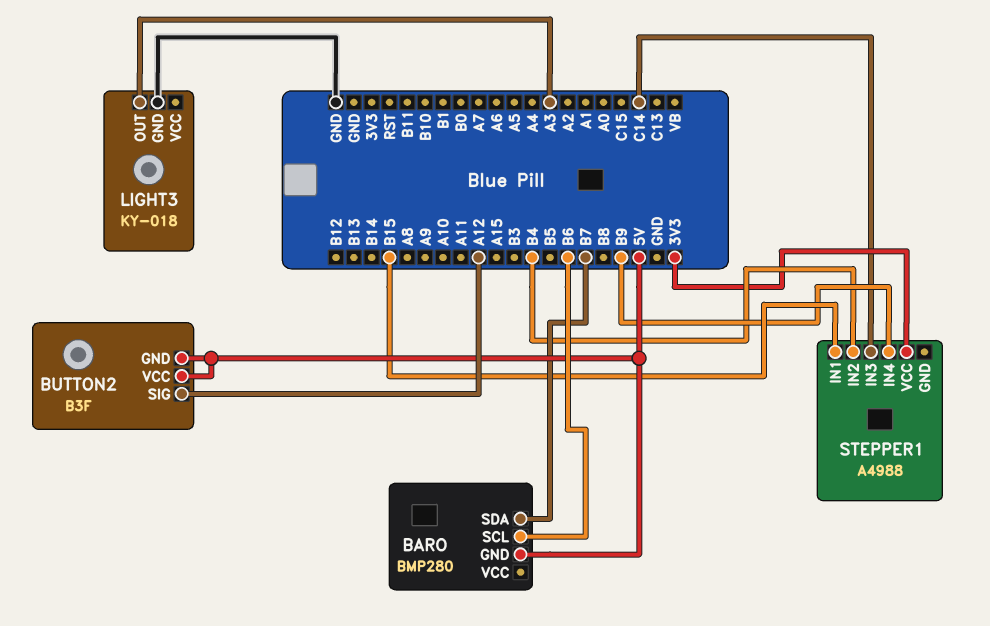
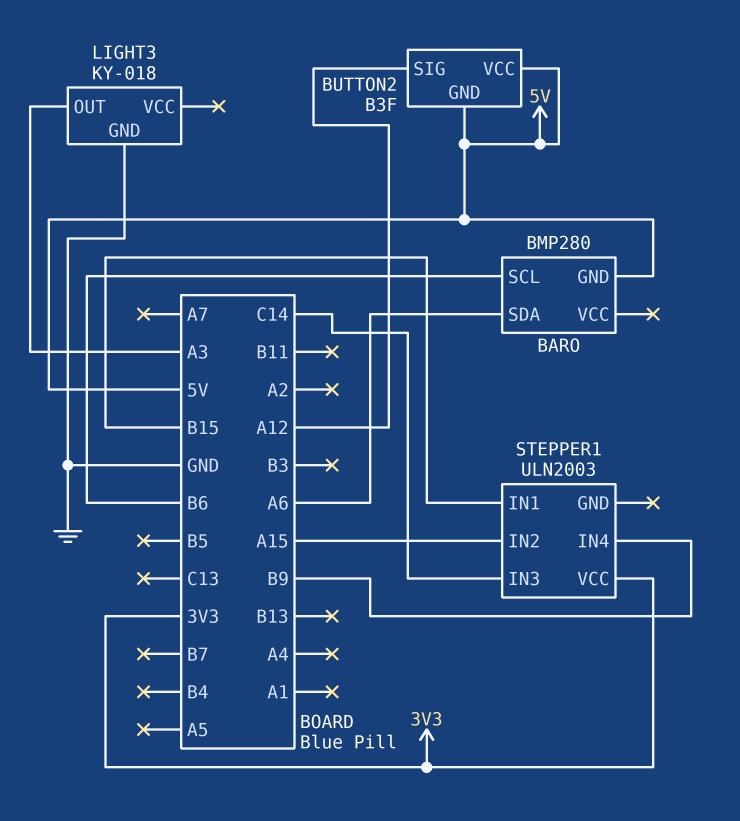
BARO pin SDA: B7 -> A6
STEPPER1: A4988 -> ULN2003
STEPPER1 pin IN2: B4 -> A15

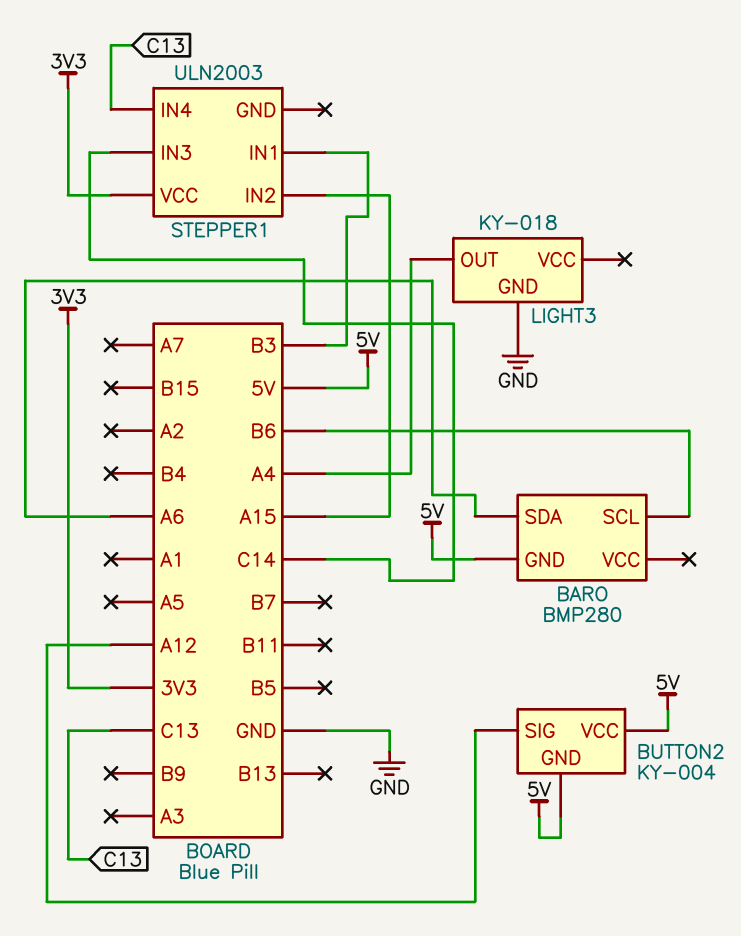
BUTTON2: B3F -> KY-004
LIGHT3 pin OUT: A3 -> A4
STEPPER1 pin IN1: B15 -> B3
STEPPER1 pin IN4: B9 -> C13

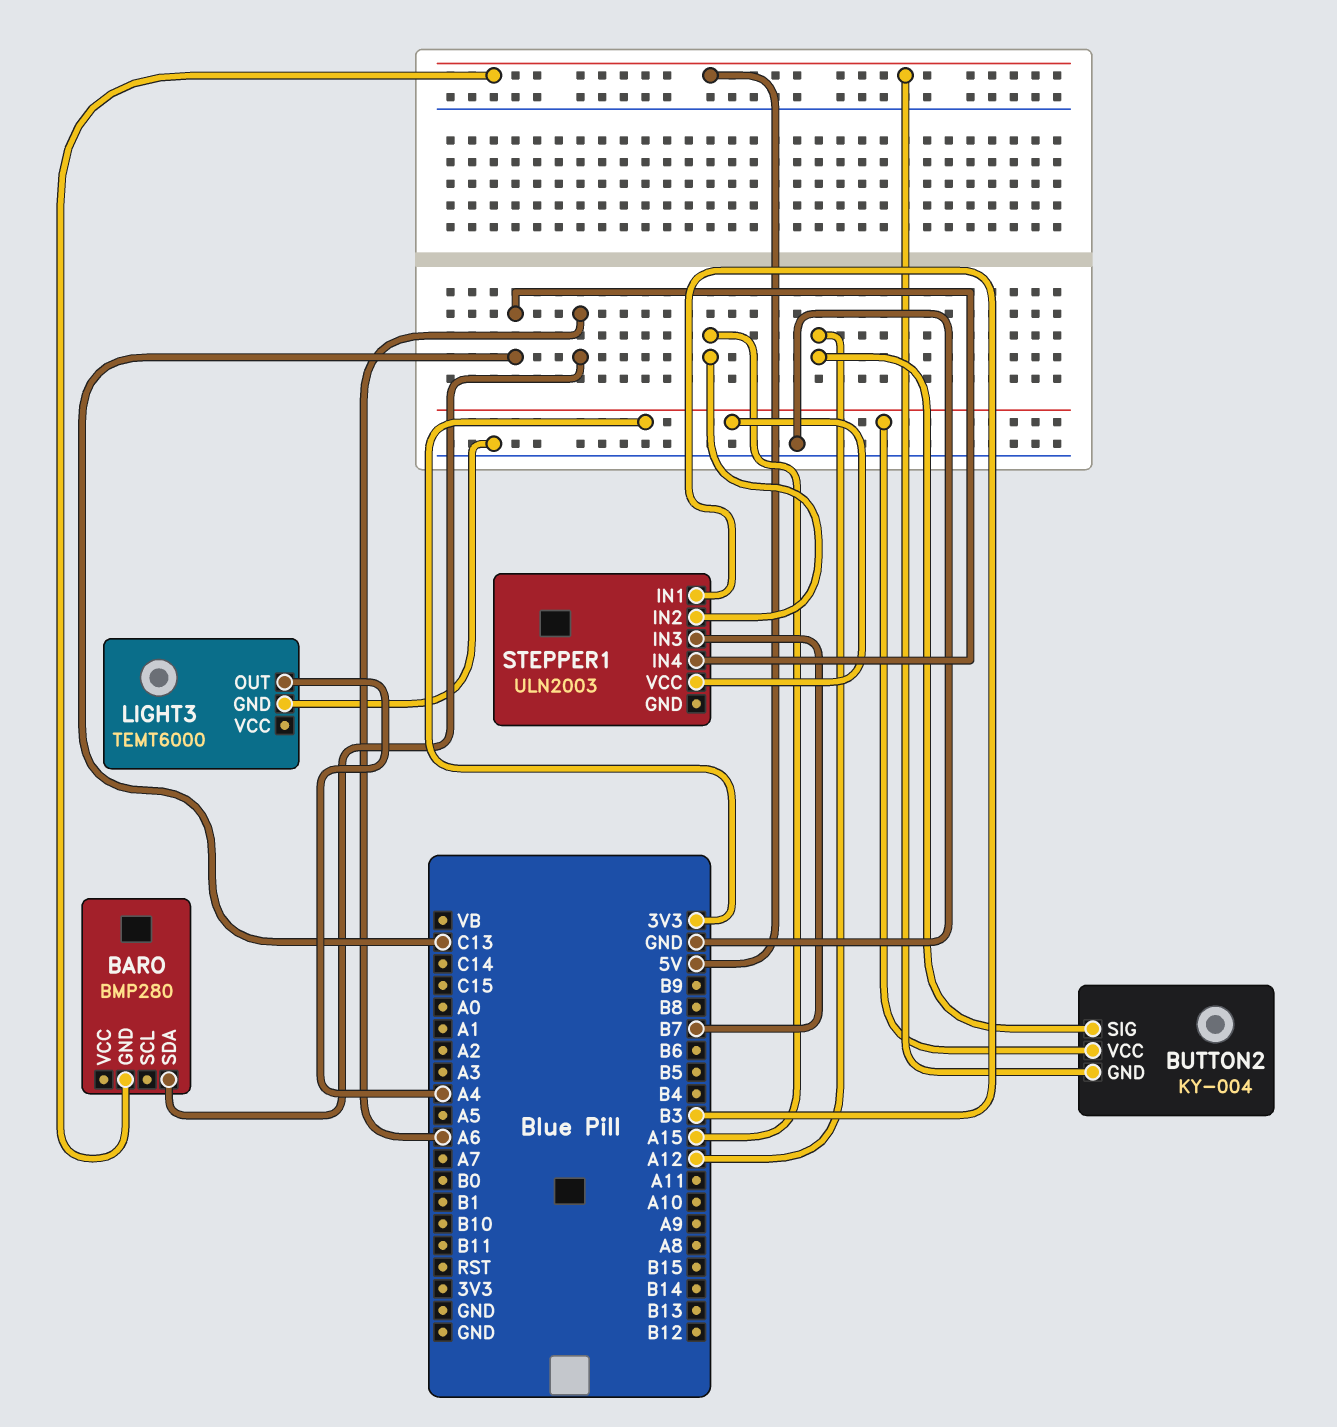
BARO pin SCL: B6 -> none
BUTTON2 pin VCC: 5V -> 3V3
LIGHT3: KY-018 -> TEMT6000
STEPPER1 pin IN3: C14 -> B7

